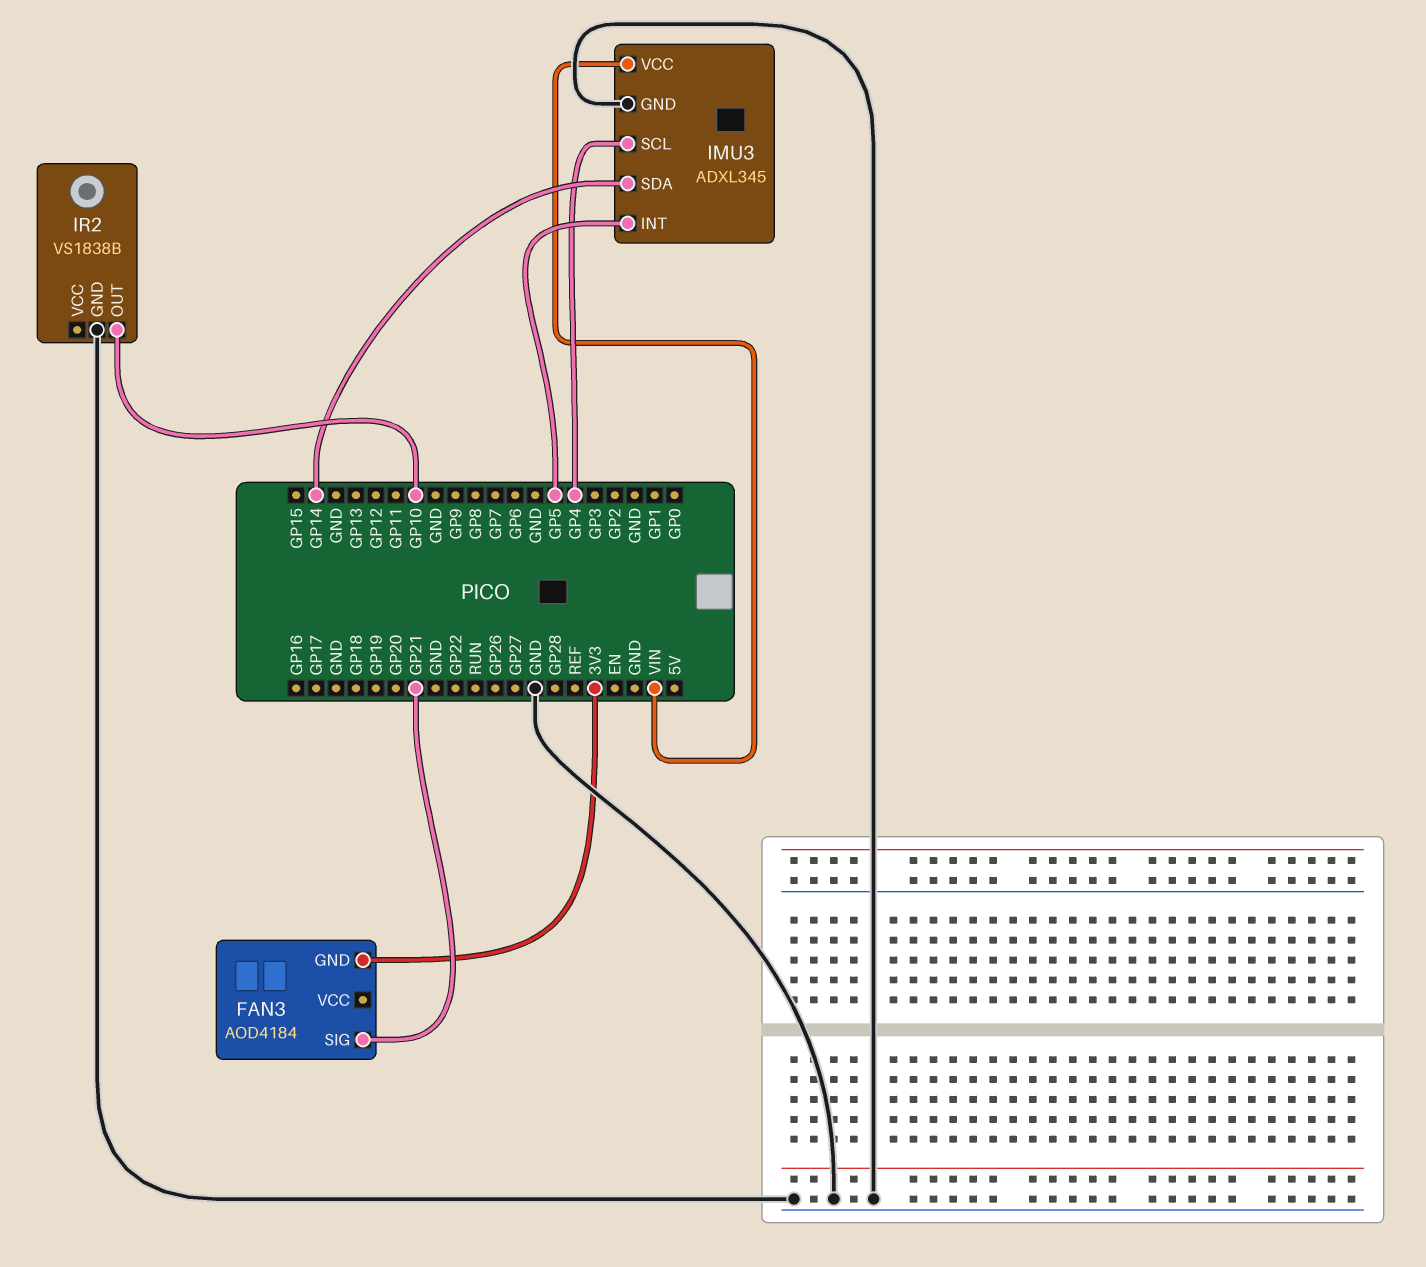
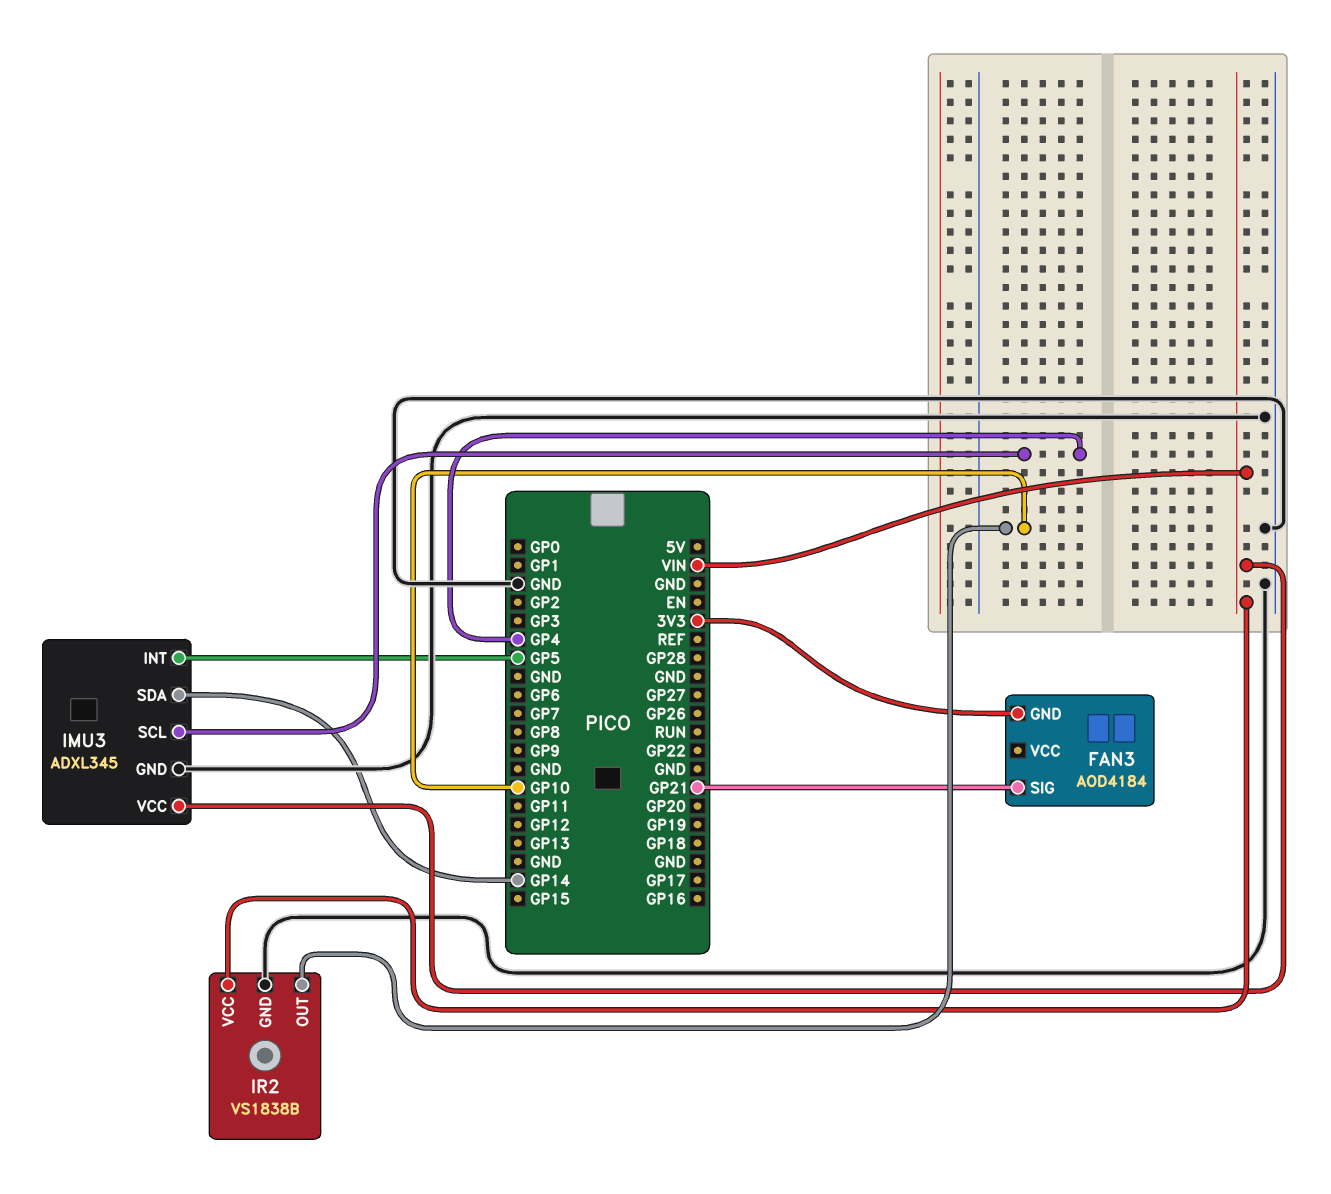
IR2 pin VCC: none -> VIN

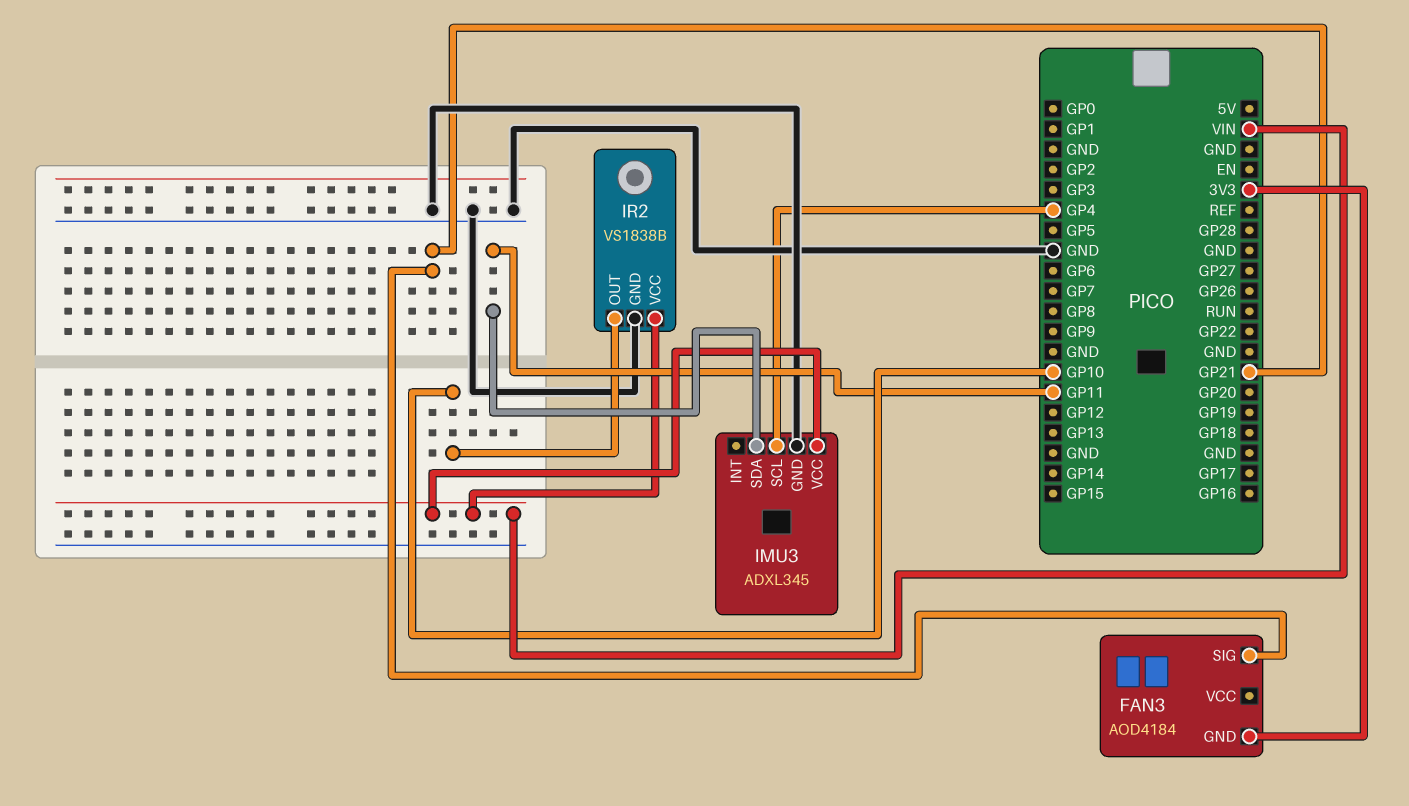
IMU3 pin INT: GP5 -> none
IMU3 pin SDA: GP14 -> GP11

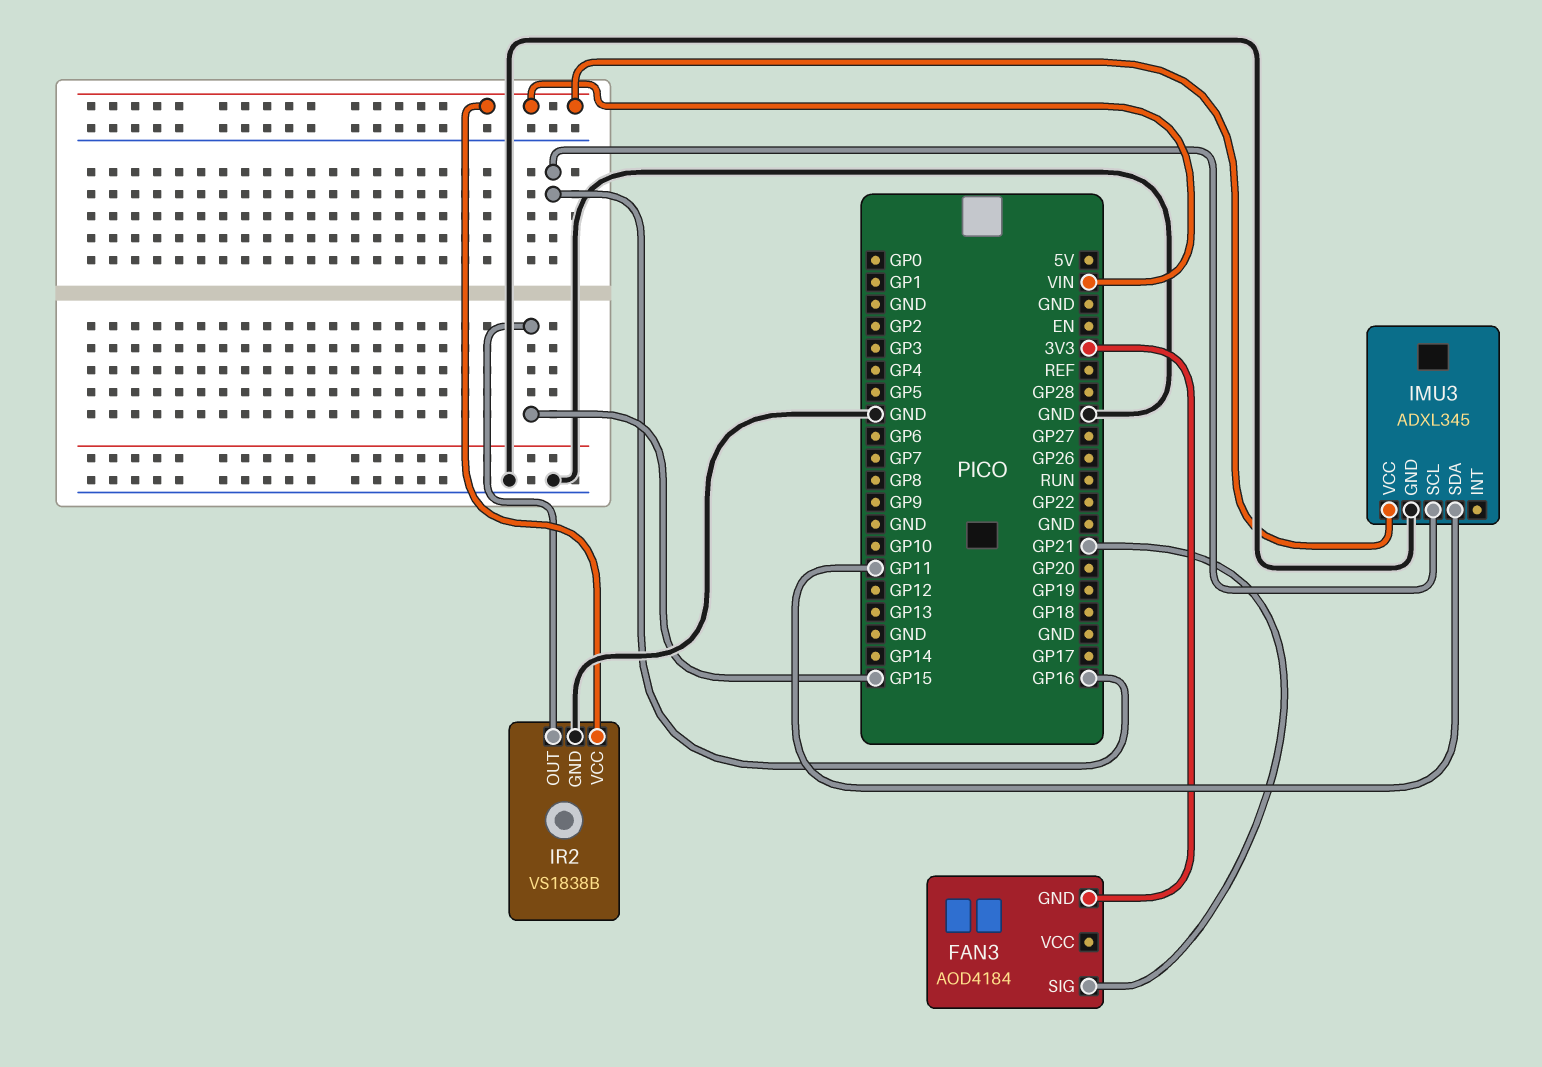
IMU3 pin SCL: GP4 -> GP16
IR2 pin OUT: GP10 -> GP15

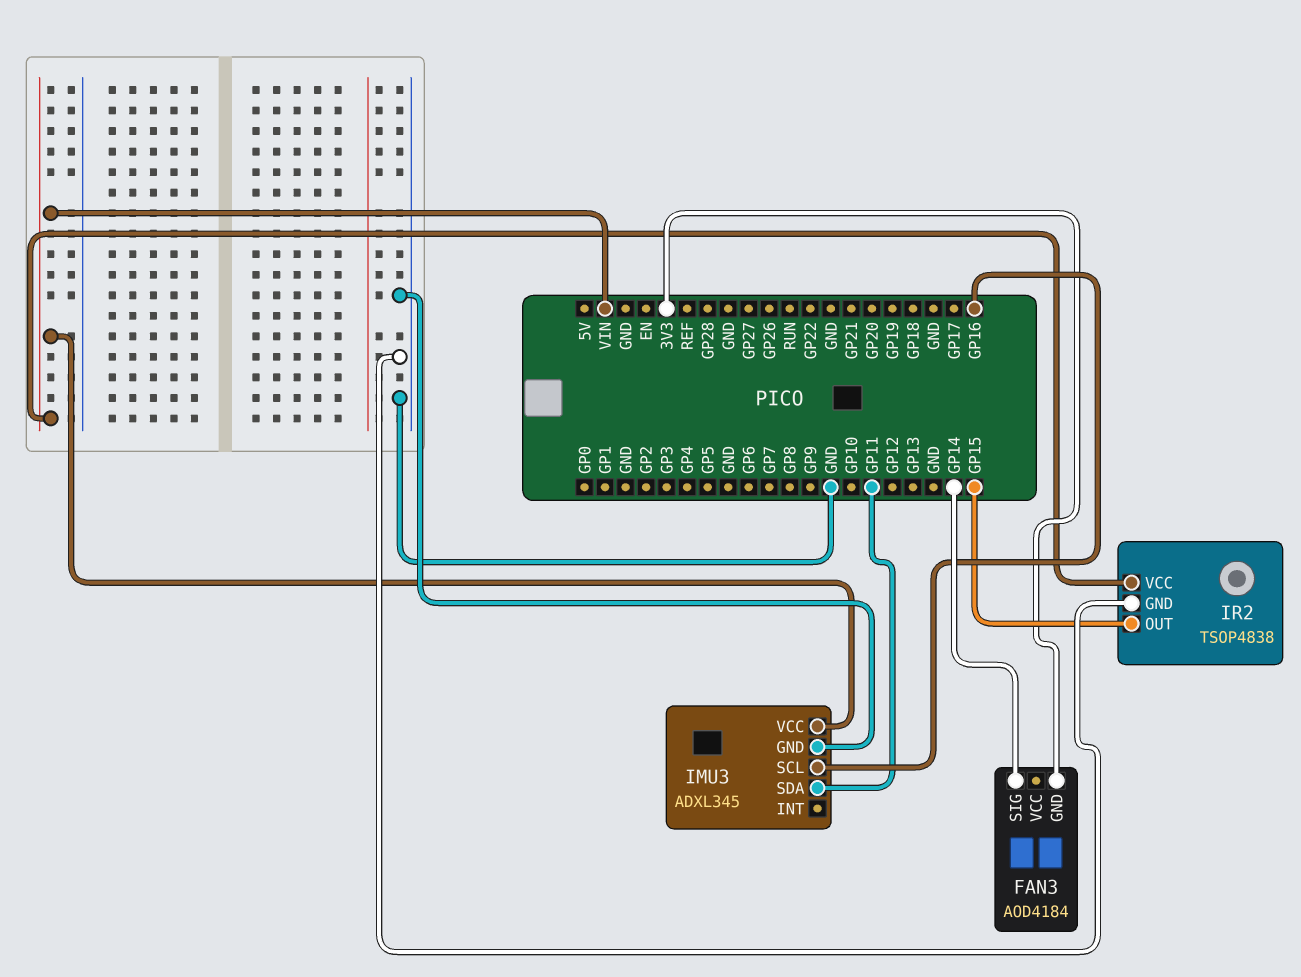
FAN3 pin SIG: GP21 -> GP14
IR2: VS1838B -> TSOP4838

